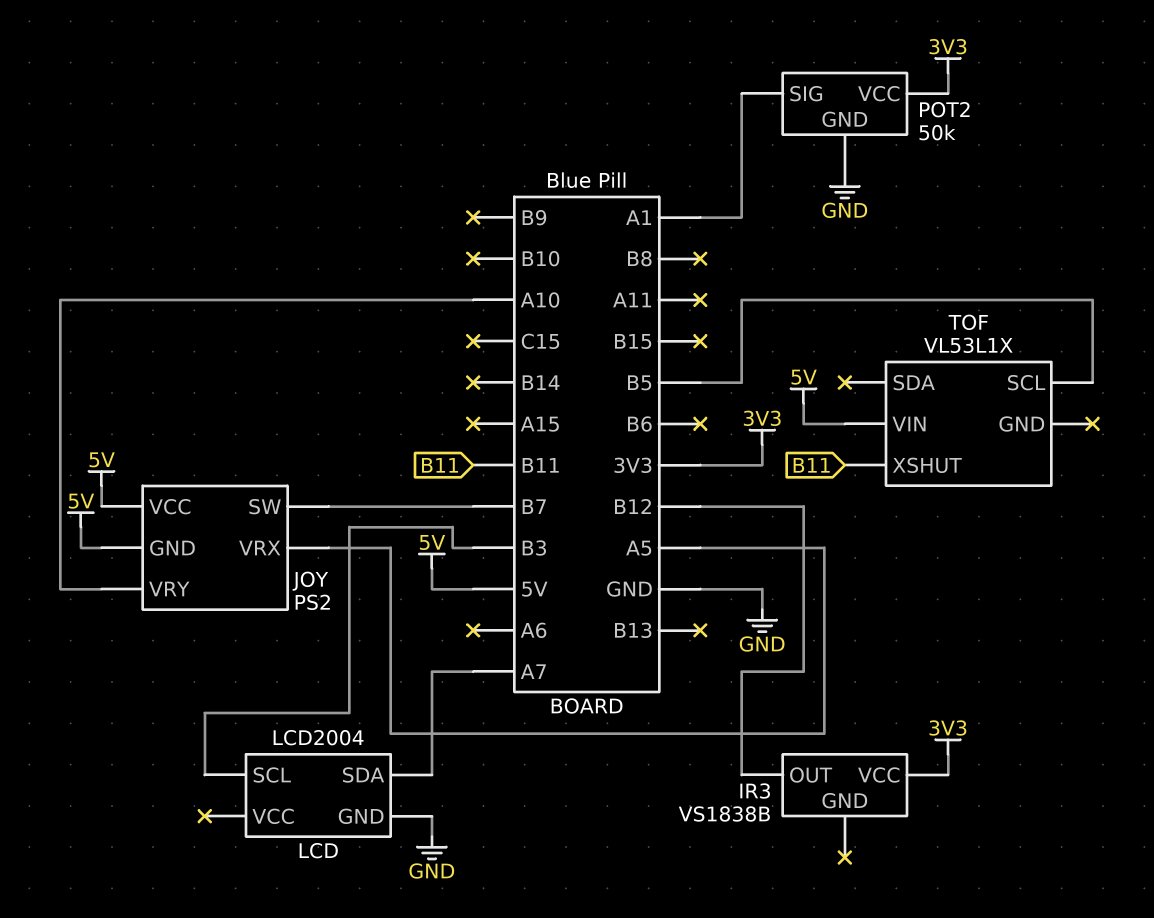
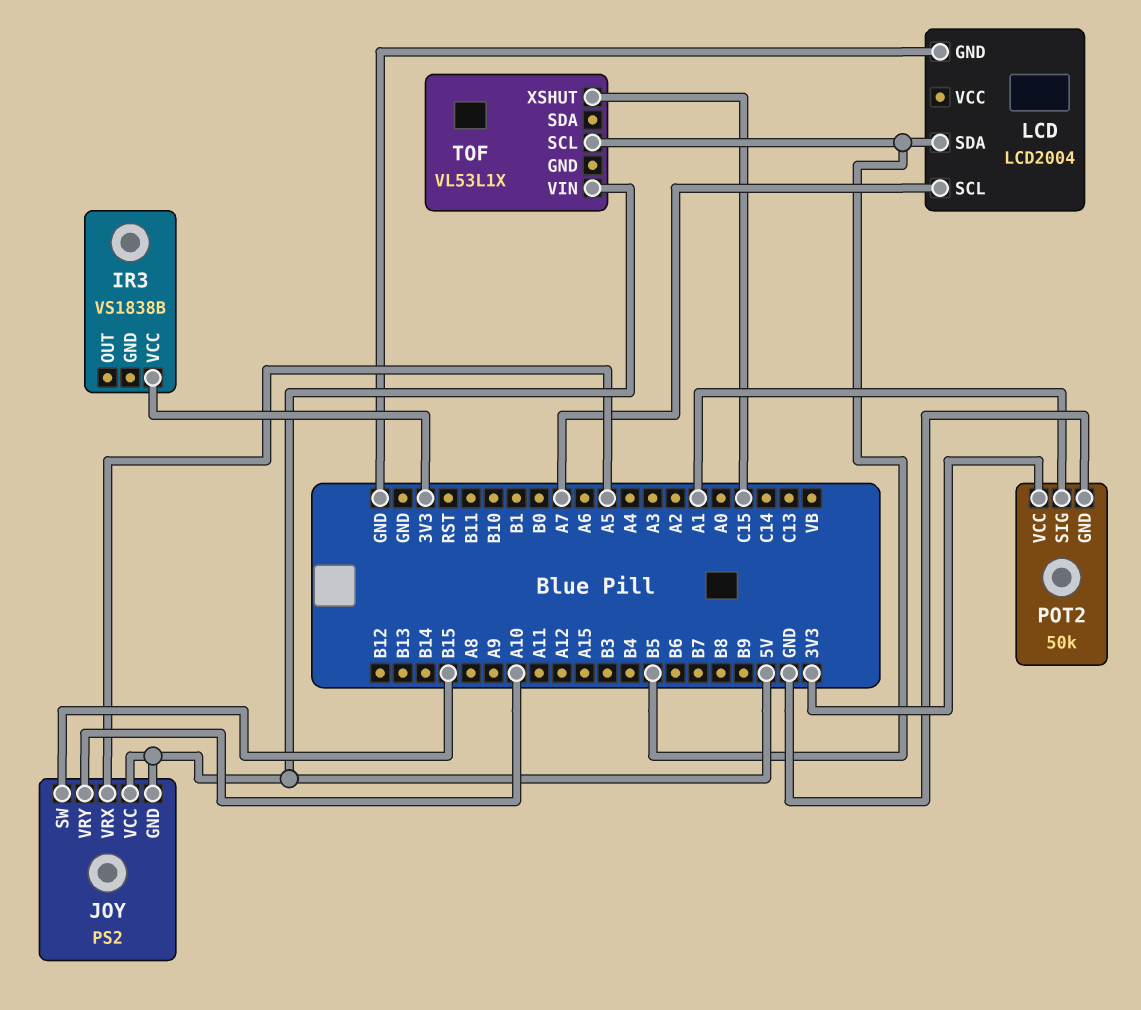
IR3 pin OUT: B12 -> none
JOY pin SW: B7 -> B15
LCD pin SCL: B3 -> A7
LCD pin SDA: A7 -> B5
TOF pin XSHUT: B11 -> C15

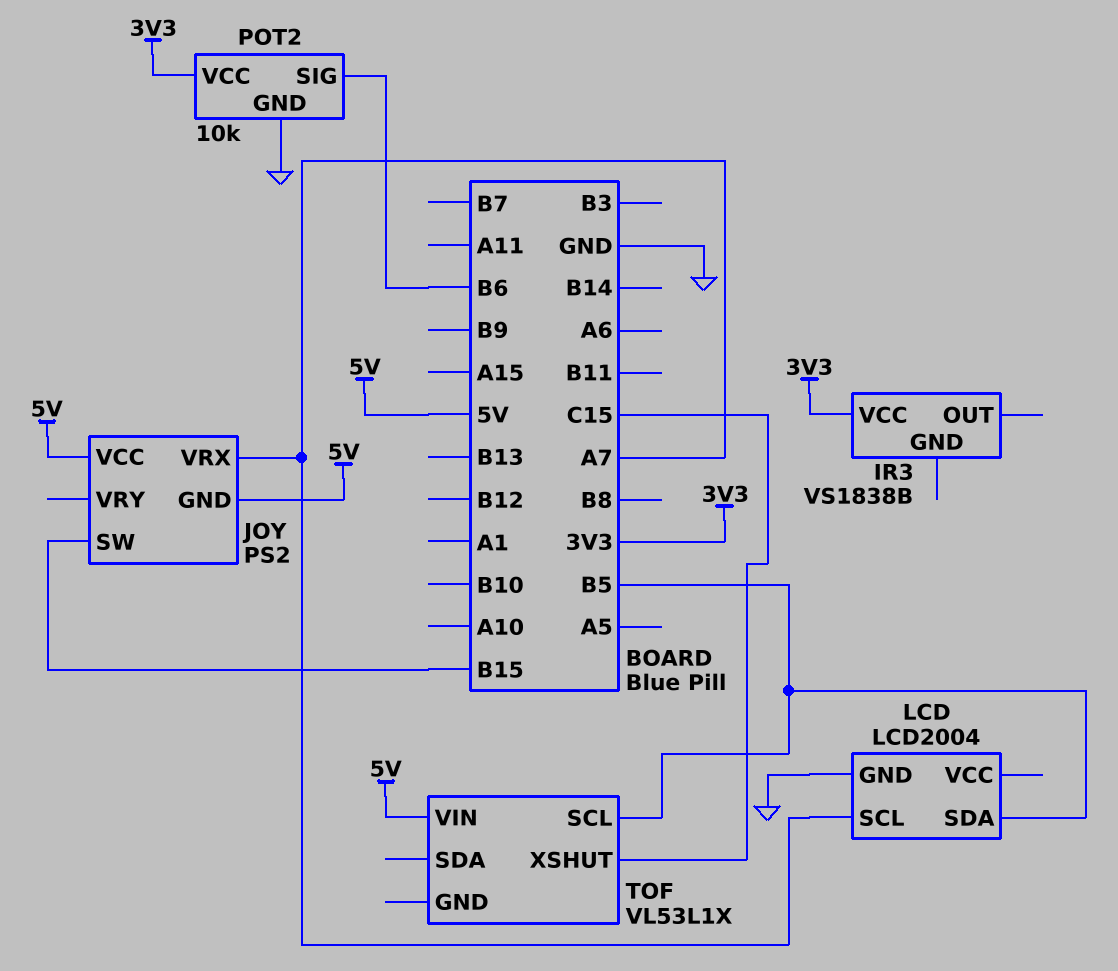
JOY pin VRX: A5 -> A7
JOY pin VRY: A10 -> none
POT2: 50k -> 10k
POT2 pin SIG: A1 -> B6

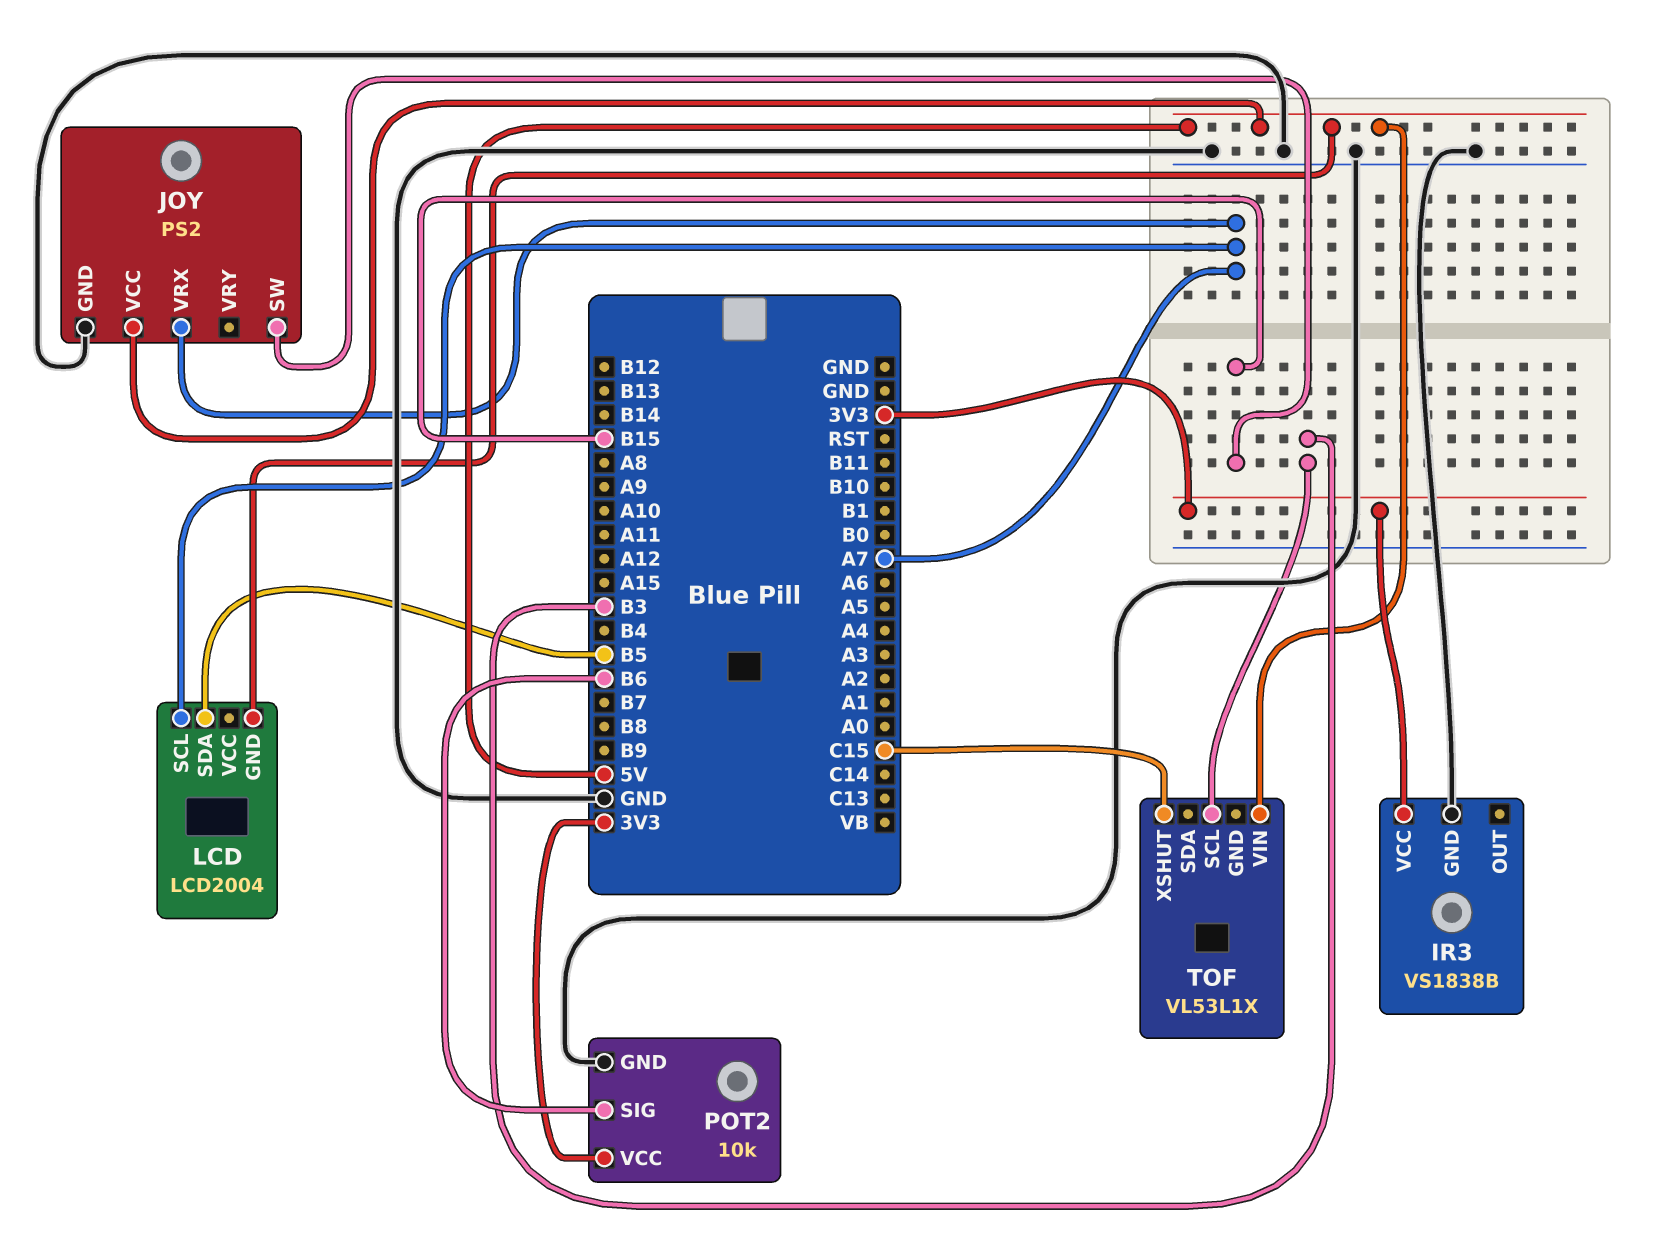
IR3 pin GND: none -> GND
JOY pin GND: 5V -> GND
LCD pin GND: GND -> 5V
TOF pin SCL: B5 -> B3

